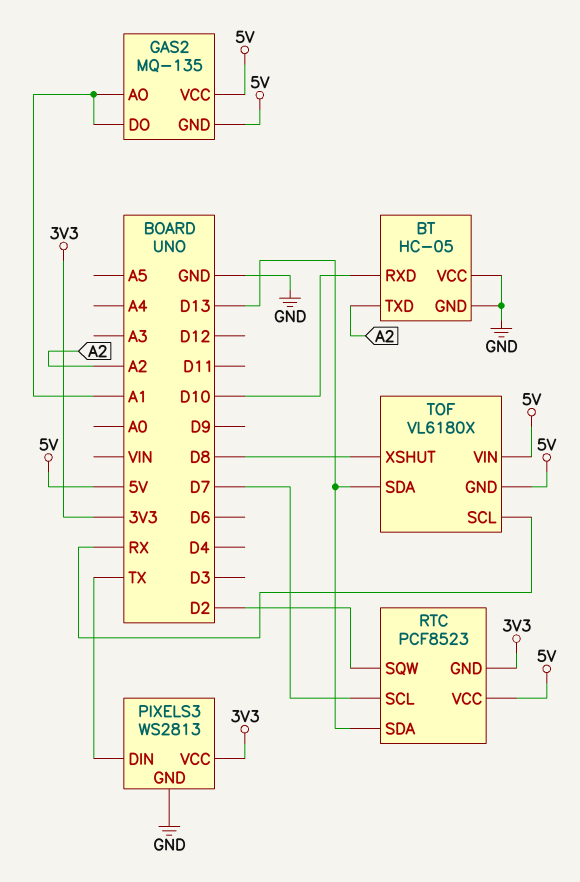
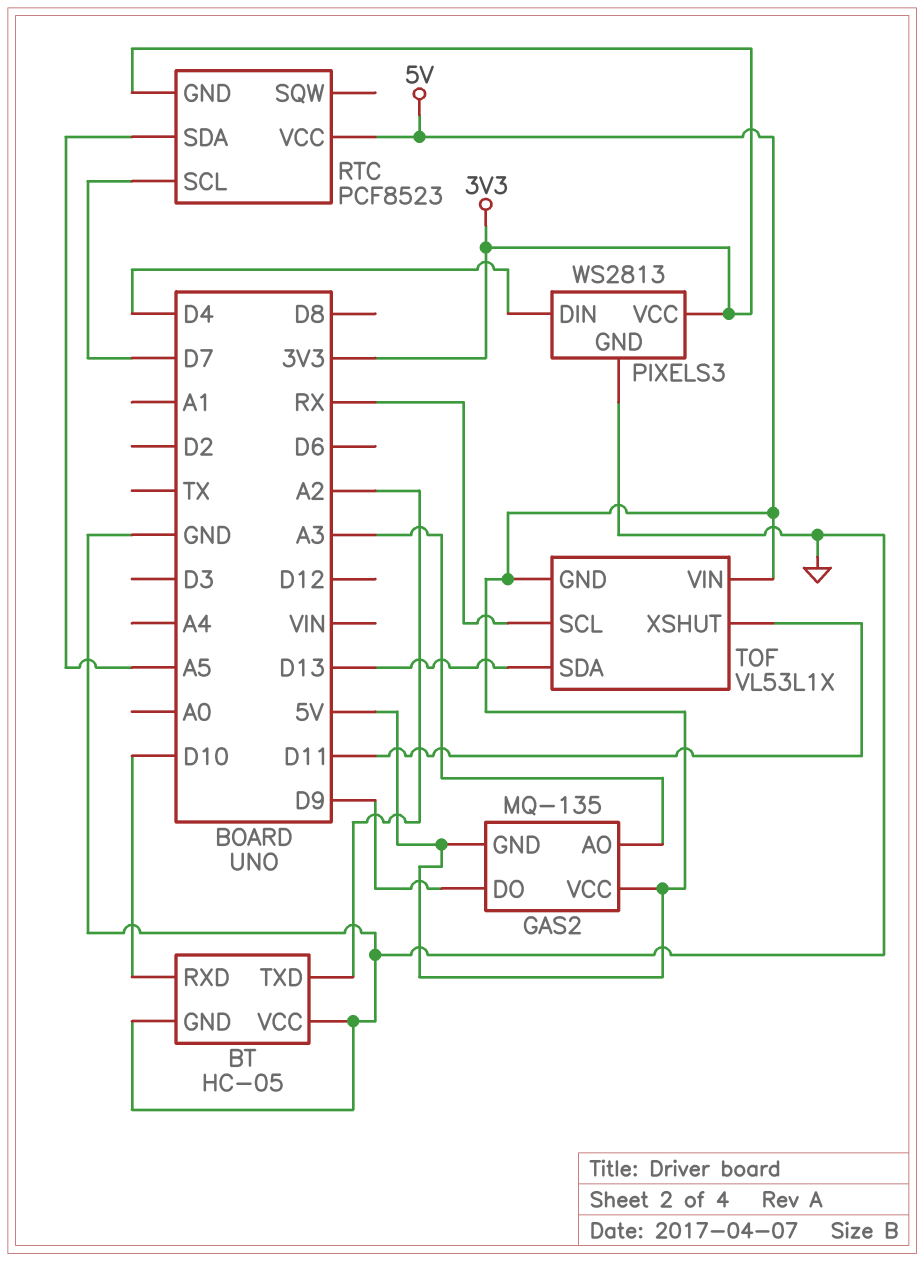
GAS2 pin AO: A1 -> A3
GAS2 pin DO: A1 -> D9
PIXELS3 pin DIN: TX -> D4
RTC pin SDA: D13 -> A5
RTC pin SQW: D2 -> none
TOF: VL6180X -> VL53L1X
TOF pin XSHUT: D8 -> D11

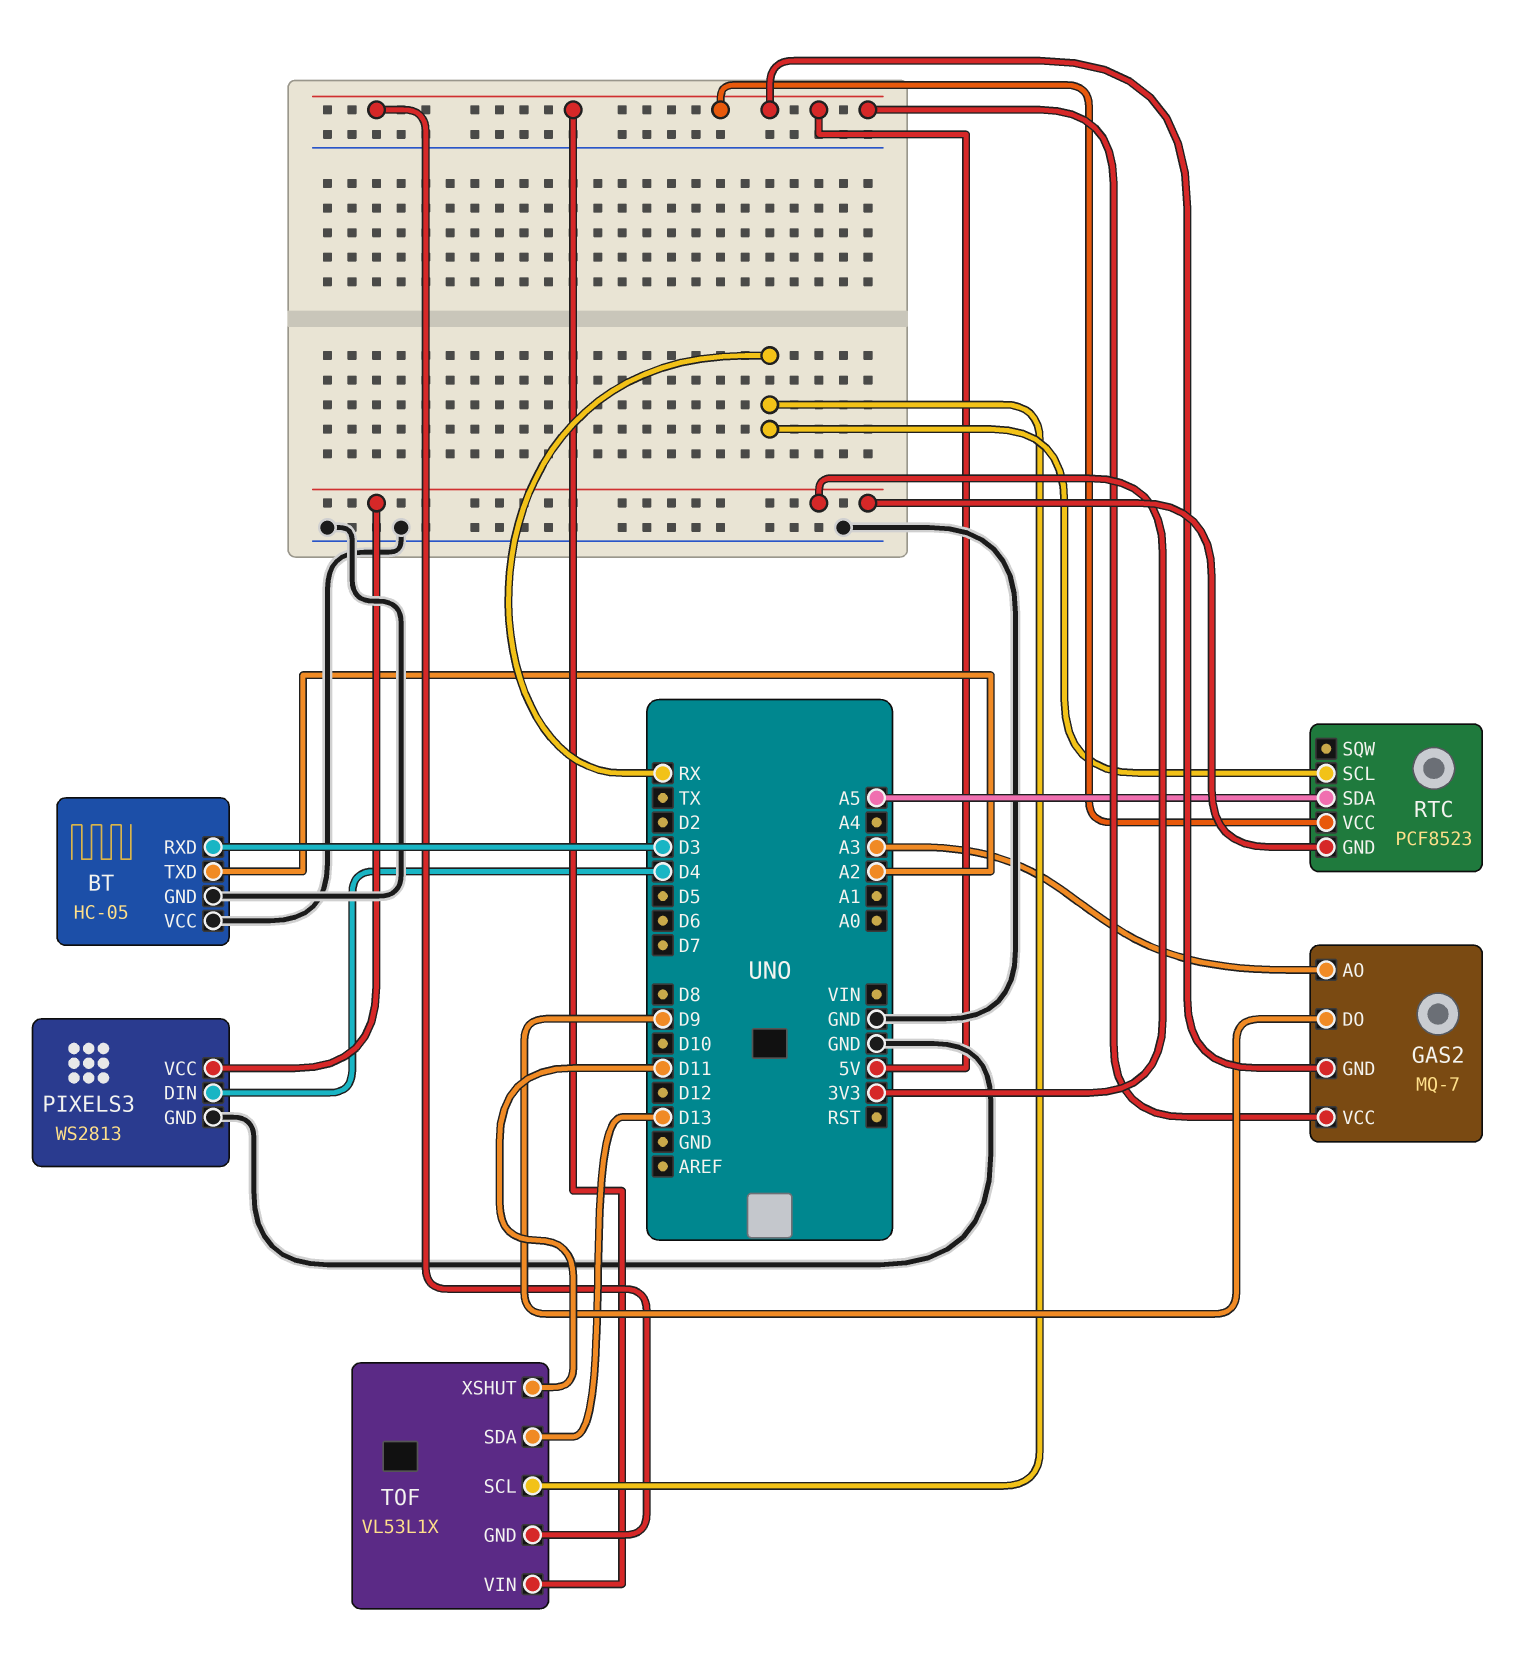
BT pin RXD: D10 -> D3
GAS2: MQ-135 -> MQ-7
RTC pin SCL: D7 -> RX

